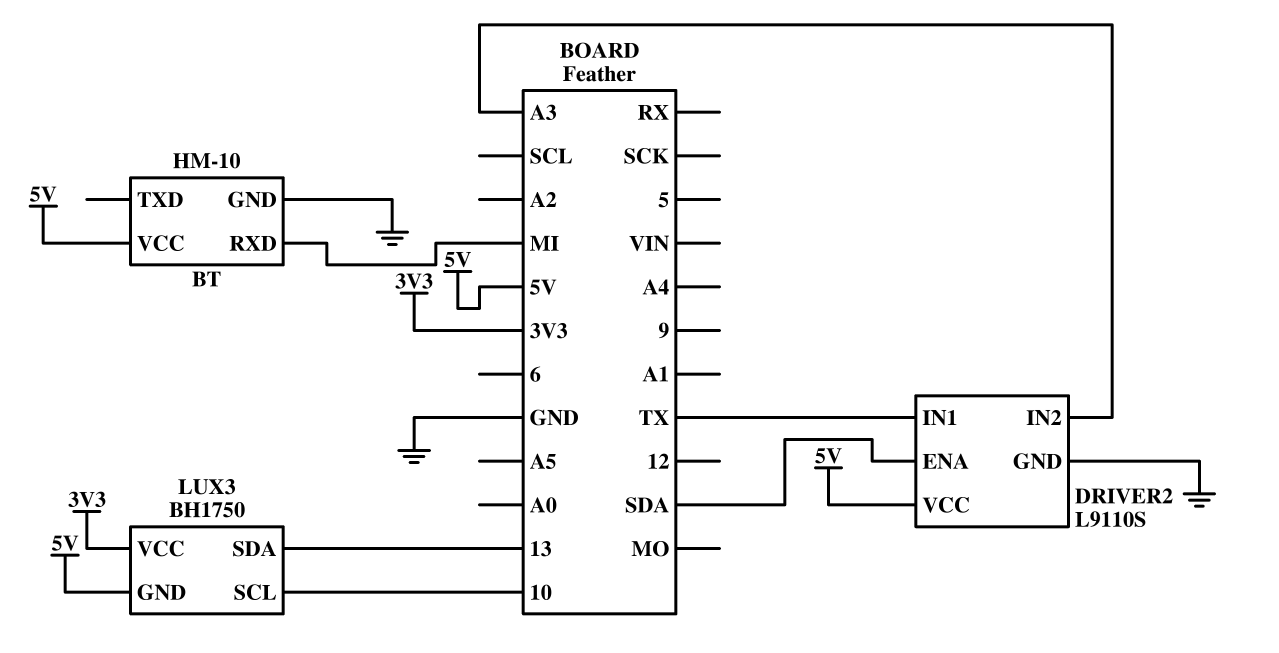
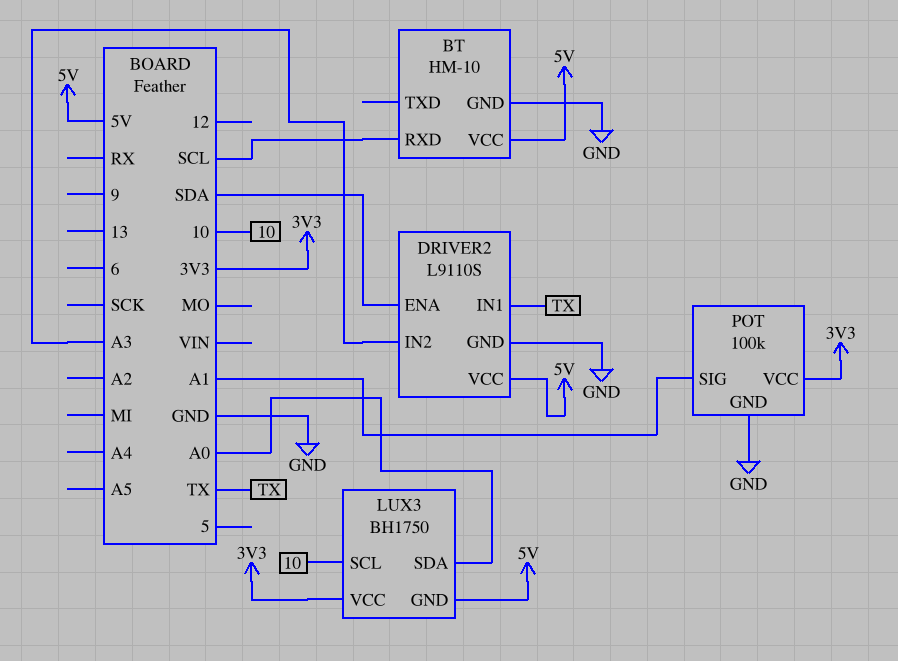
BT pin RXD: MI -> SCL
LUX3 pin SDA: 13 -> A0
POT: none -> 100k
POT pin GND: none -> GND
POT pin SIG: none -> A1
POT pin VCC: none -> 3V3

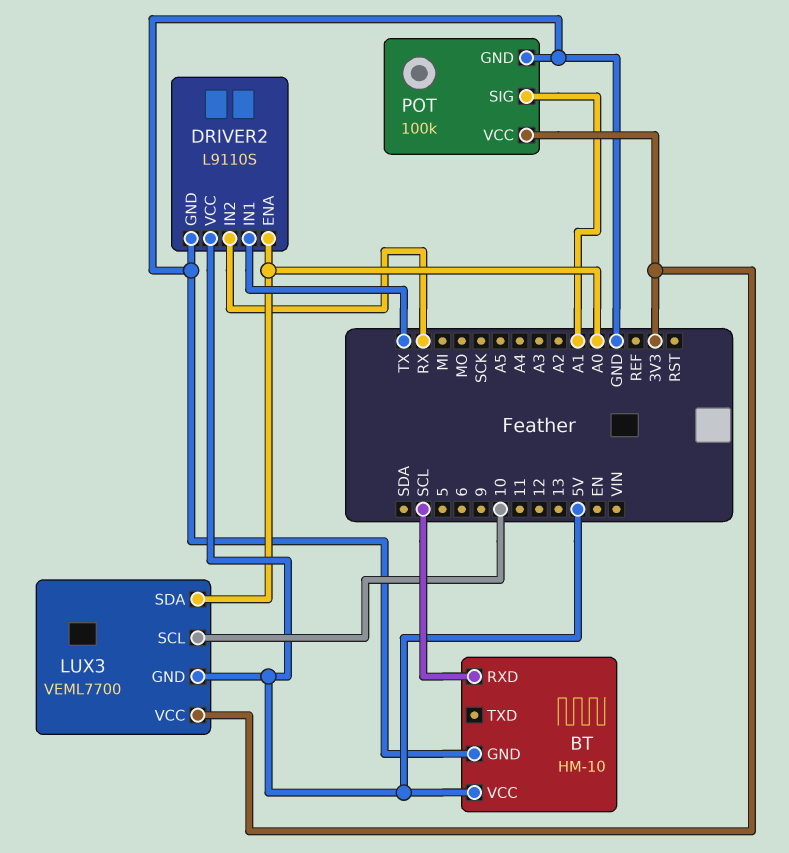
DRIVER2 pin ENA: SDA -> A0
DRIVER2 pin IN2: A3 -> RX
LUX3: BH1750 -> VEML7700

